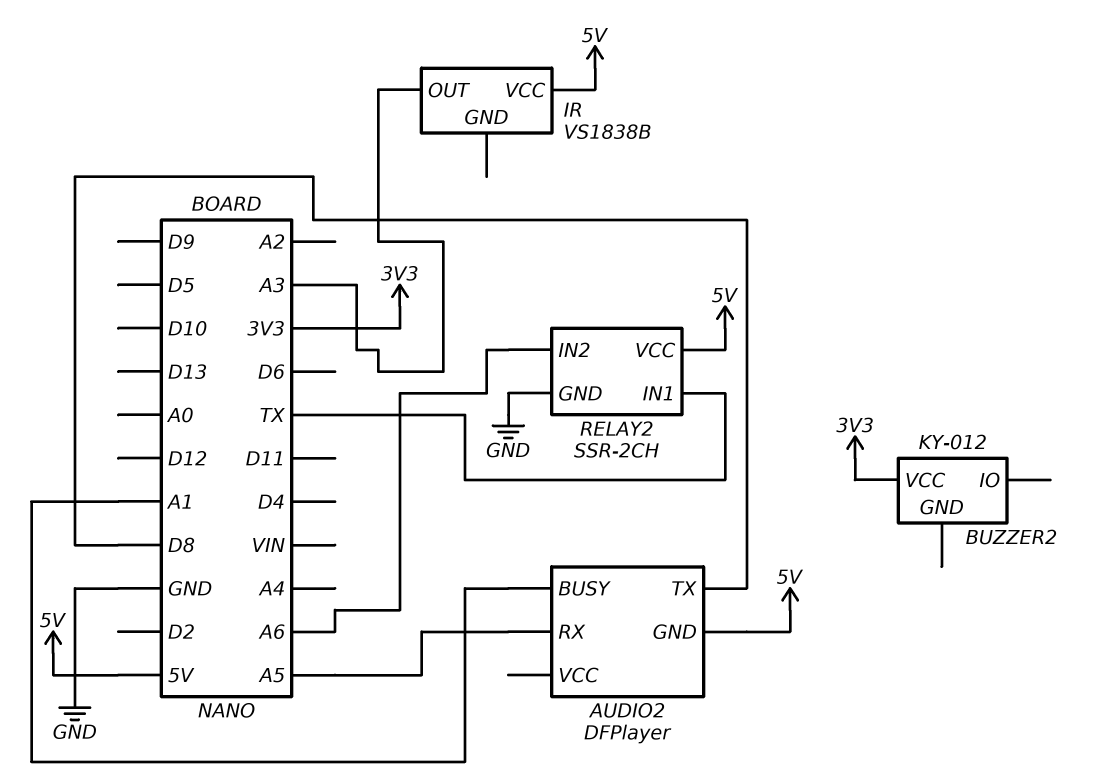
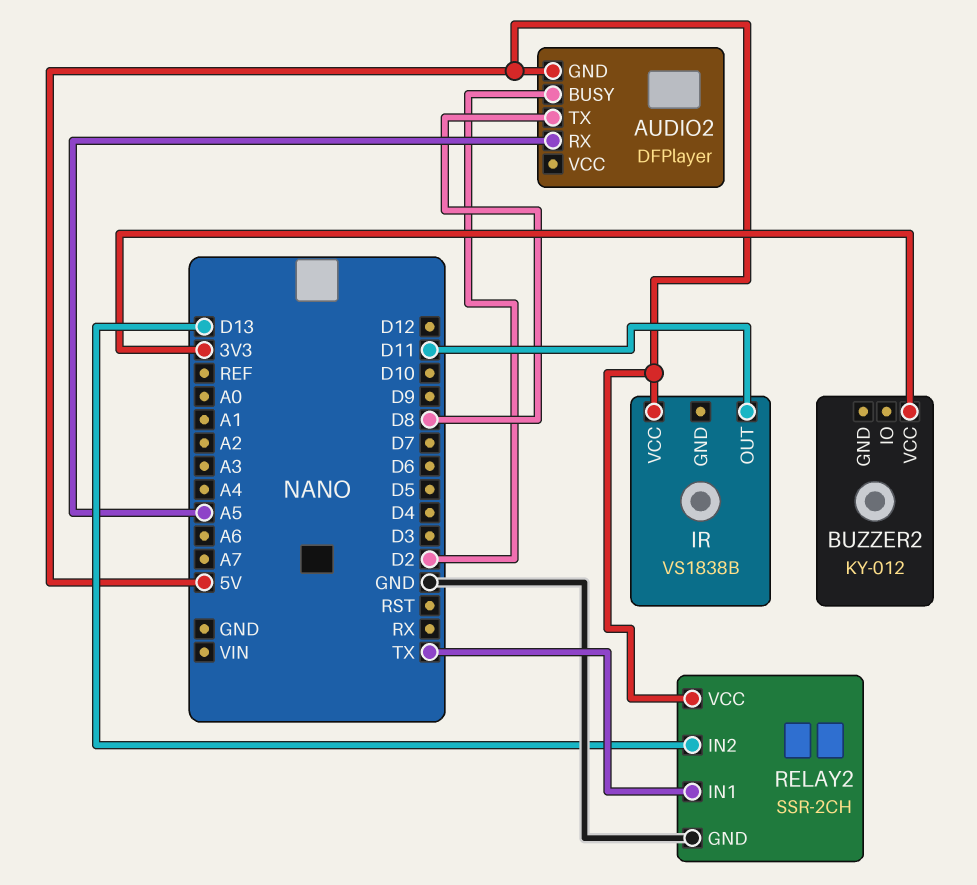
AUDIO2 pin BUSY: A1 -> D2
IR pin OUT: A3 -> D11
RELAY2 pin IN2: A6 -> D13

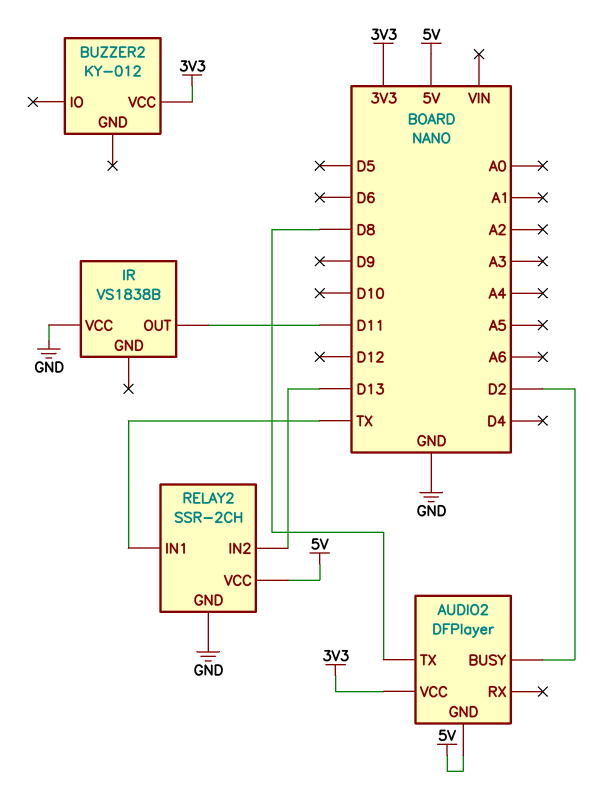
AUDIO2 pin RX: A5 -> none
AUDIO2 pin VCC: none -> 3V3
IR pin VCC: 5V -> GND

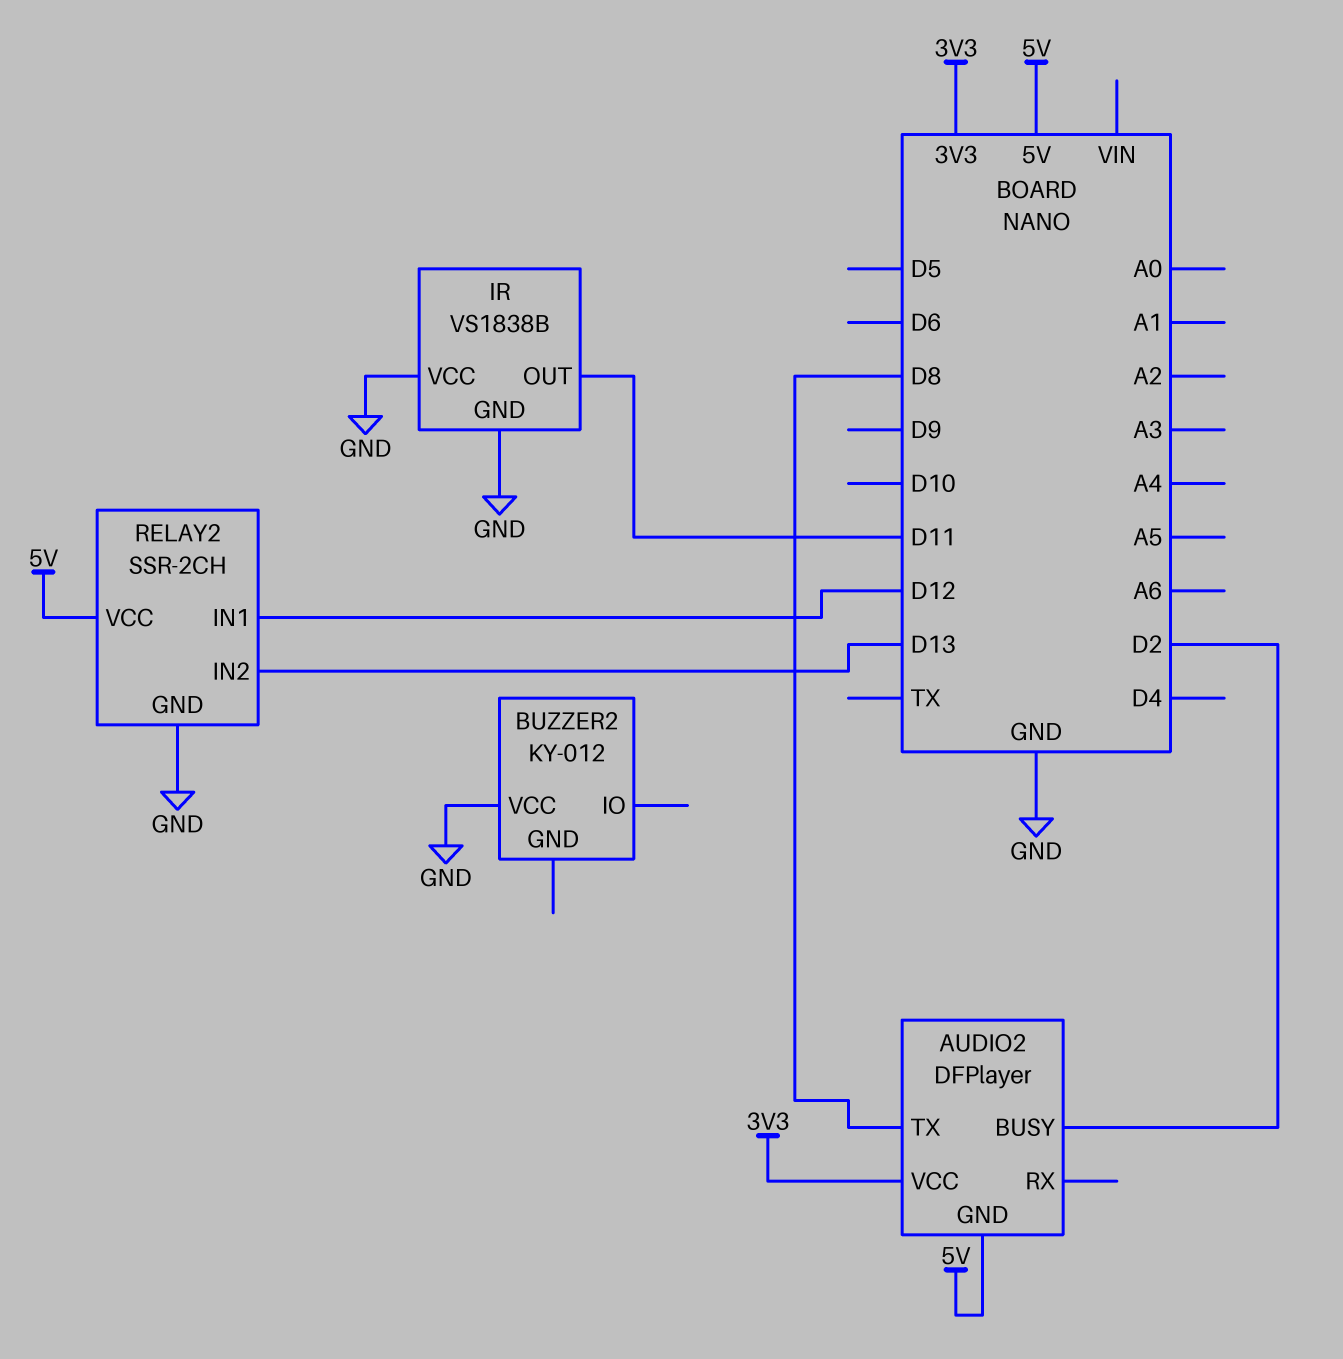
BUZZER2 pin VCC: 3V3 -> GND
IR pin GND: none -> GND
RELAY2 pin IN1: TX -> D12

